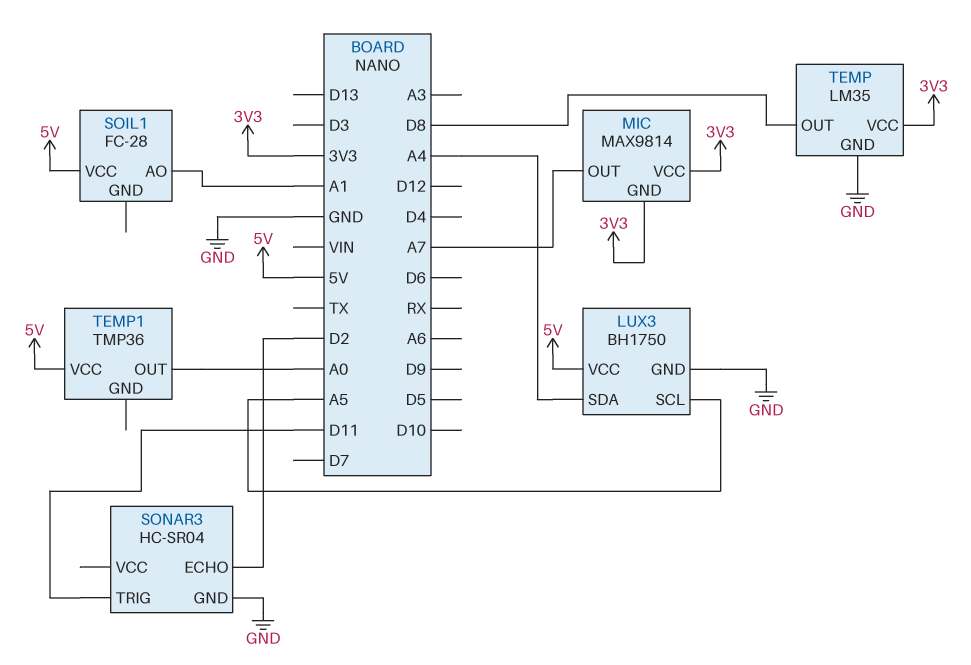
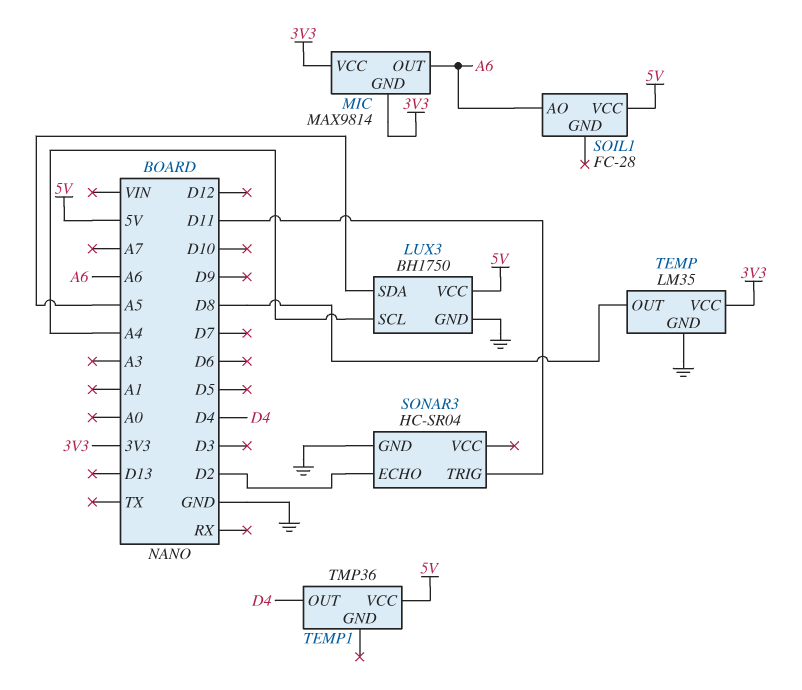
LUX3 pin SCL: A5 -> A4
LUX3 pin SDA: A4 -> A5
MIC pin OUT: A7 -> A6
SOIL1 pin AO: A1 -> A6
TEMP1 pin OUT: A0 -> D4

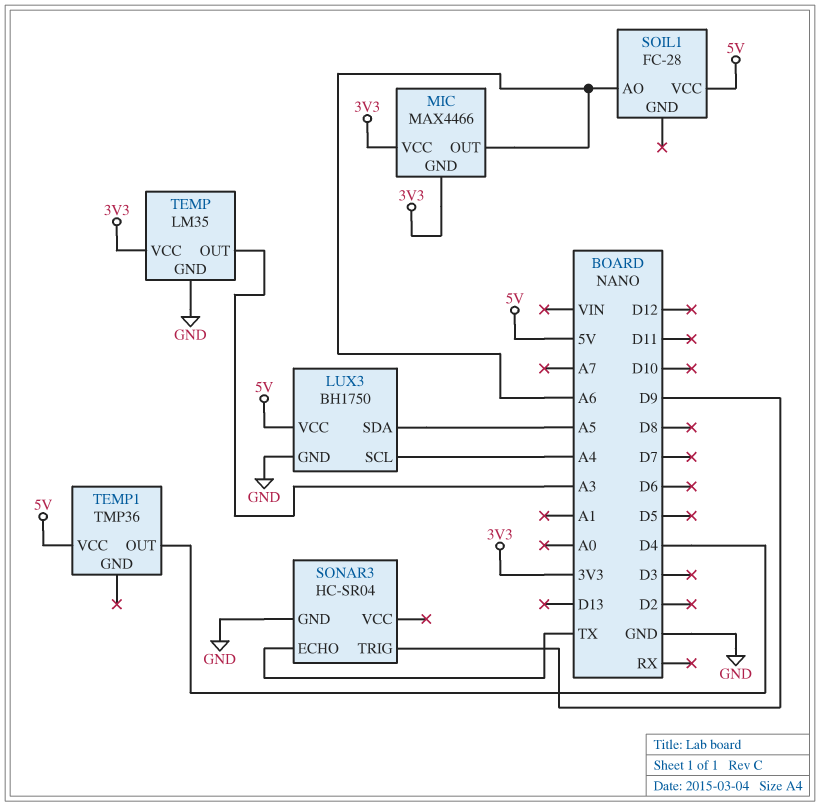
MIC: MAX9814 -> MAX4466
SONAR3 pin ECHO: D2 -> TX
SONAR3 pin TRIG: D11 -> D9
TEMP pin OUT: D8 -> A3

